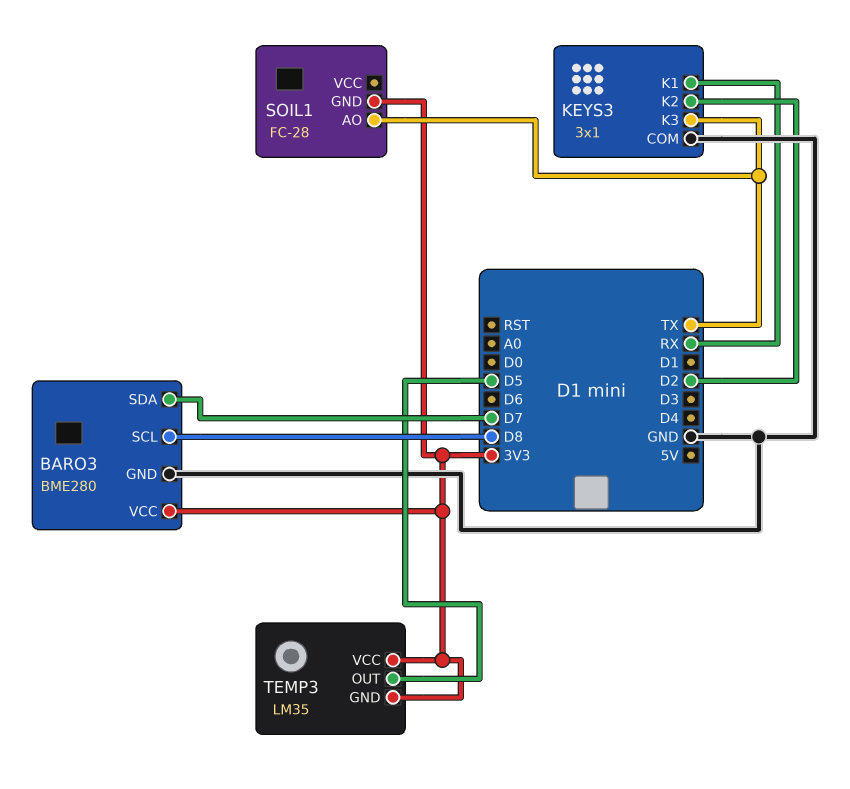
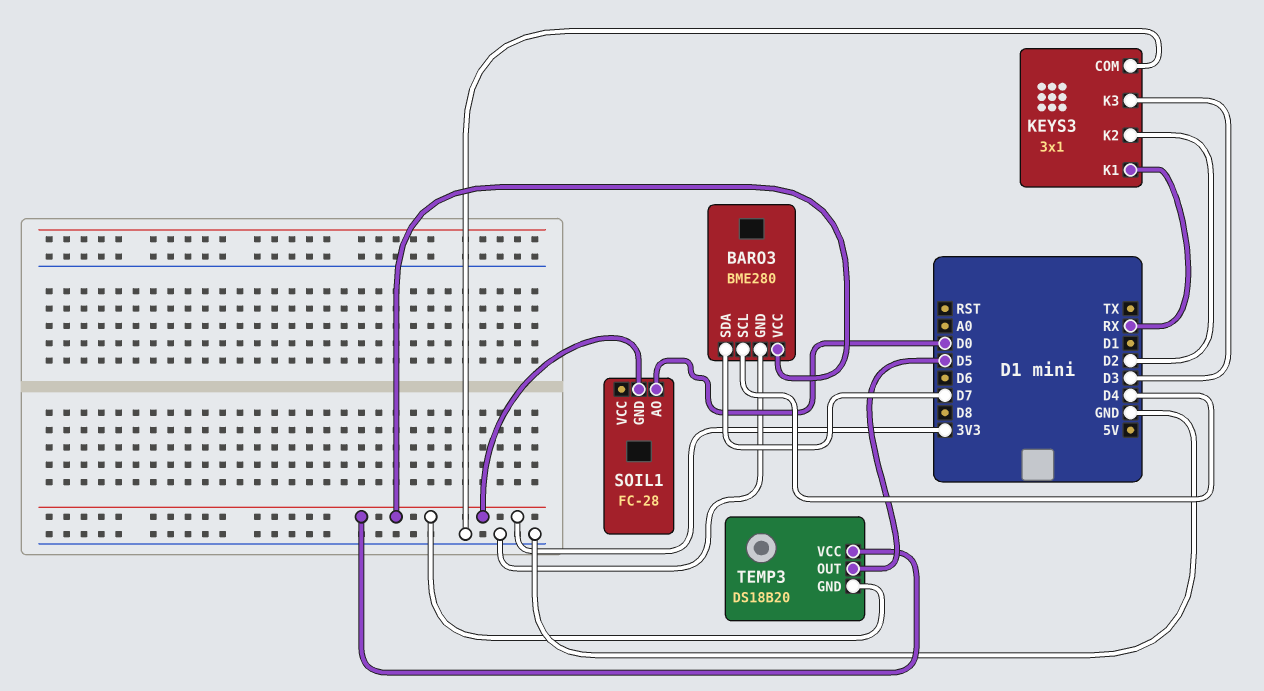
BARO3 pin SCL: D8 -> D4
KEYS3 pin K3: TX -> D3
SOIL1 pin AO: TX -> D0
TEMP3: LM35 -> DS18B20

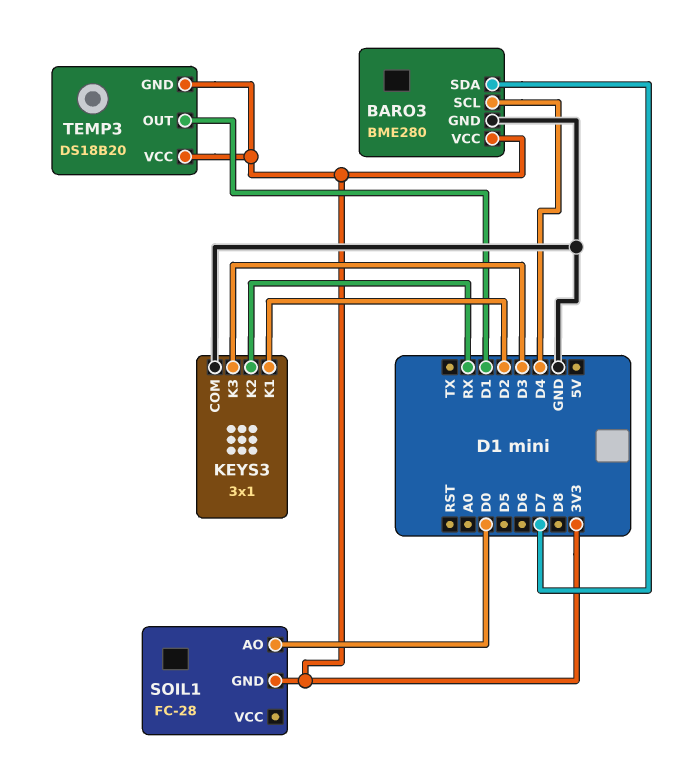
KEYS3 pin K1: RX -> D2
KEYS3 pin K2: D2 -> RX
TEMP3 pin OUT: D5 -> D1

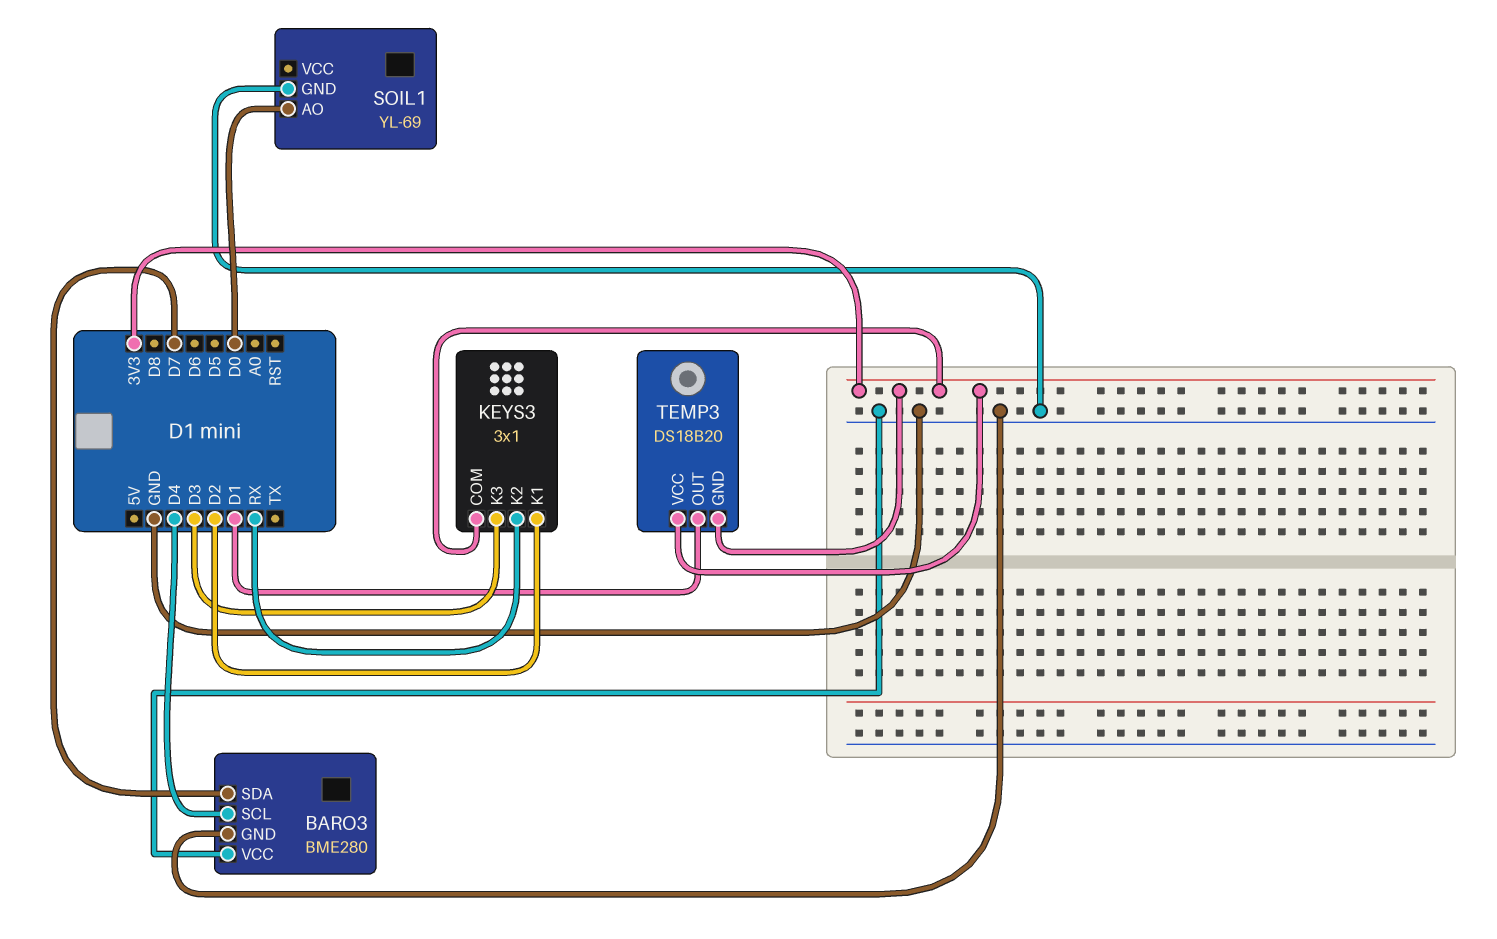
BARO3 pin VCC: 3V3 -> GND
KEYS3 pin COM: GND -> 3V3
SOIL1: FC-28 -> YL-69
SOIL1 pin GND: 3V3 -> GND

